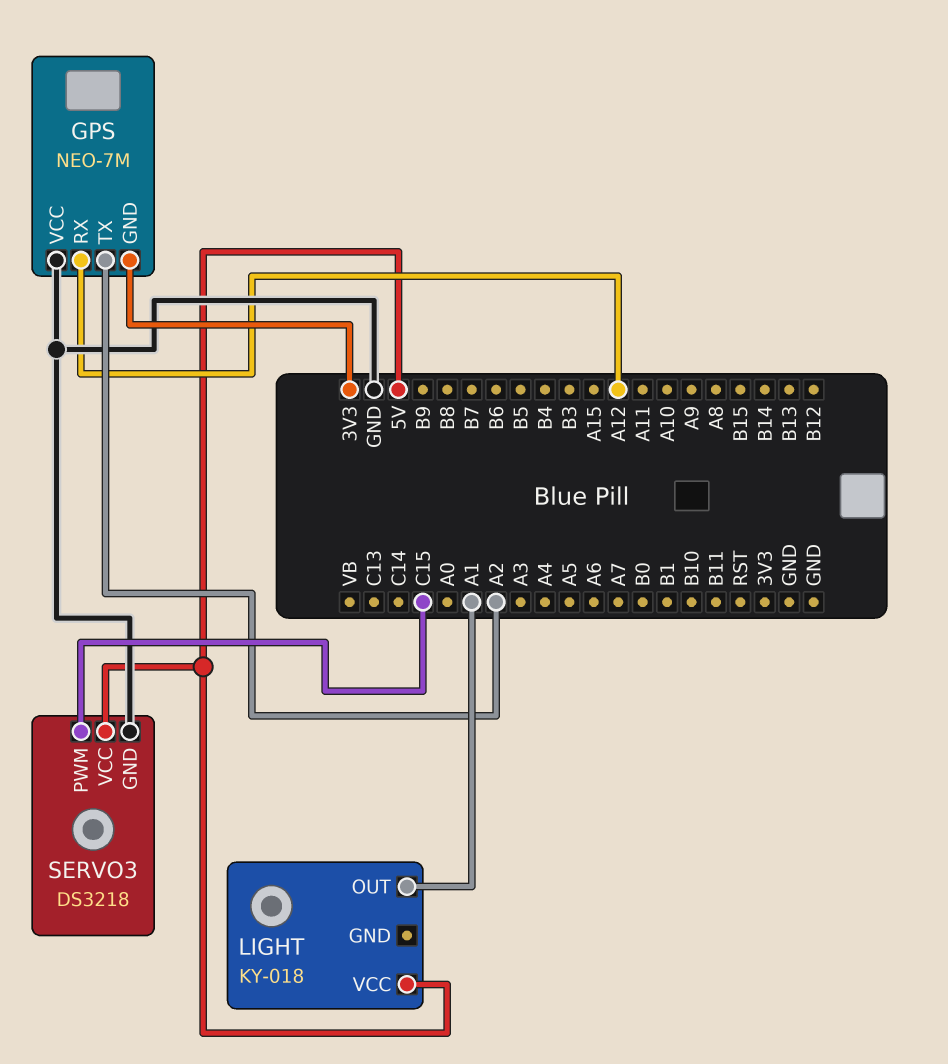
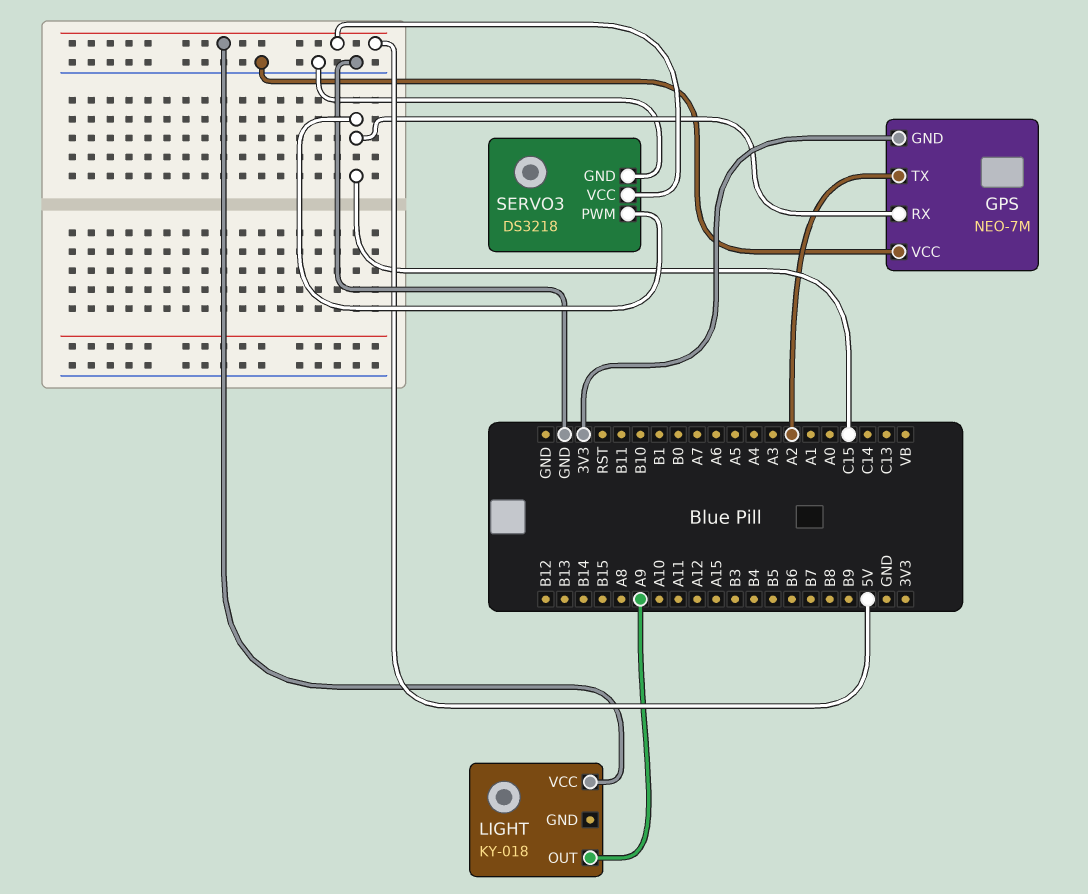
GPS pin RX: A12 -> C15
LIGHT pin OUT: A1 -> A9

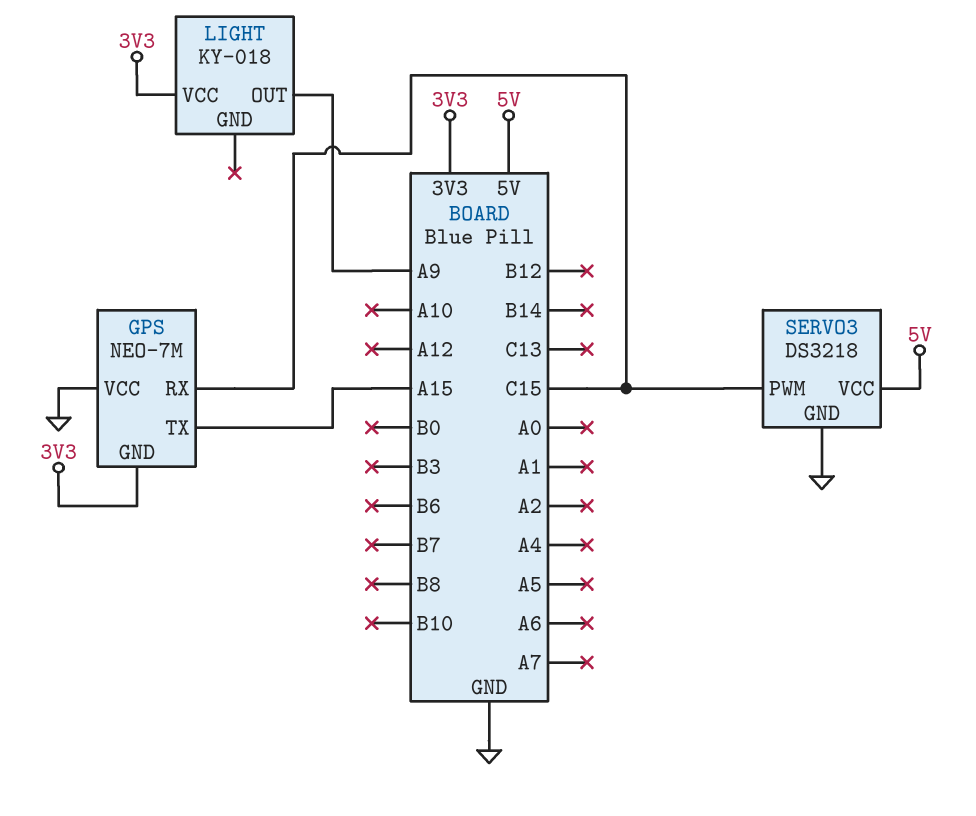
GPS pin TX: A2 -> A15
LIGHT pin VCC: 5V -> 3V3

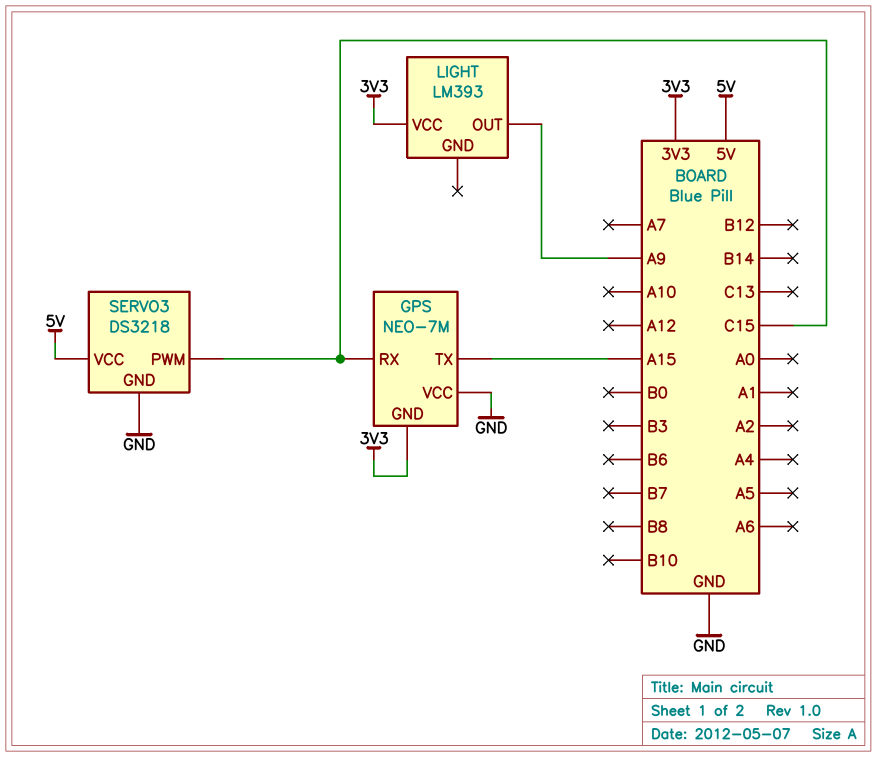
LIGHT: KY-018 -> LM393

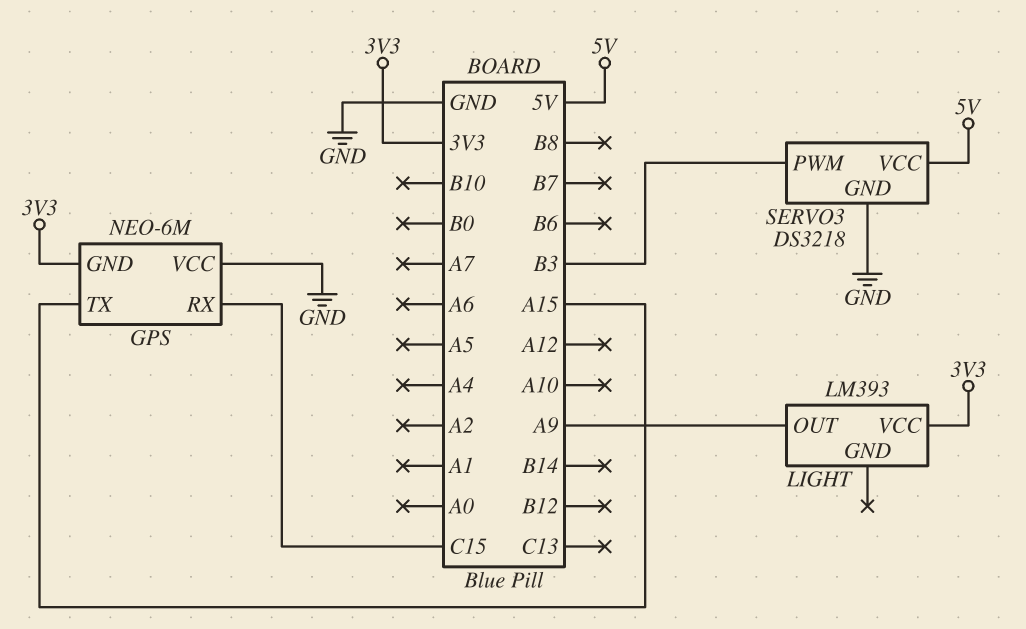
GPS: NEO-7M -> NEO-6M
SERVO3 pin PWM: C15 -> B3

